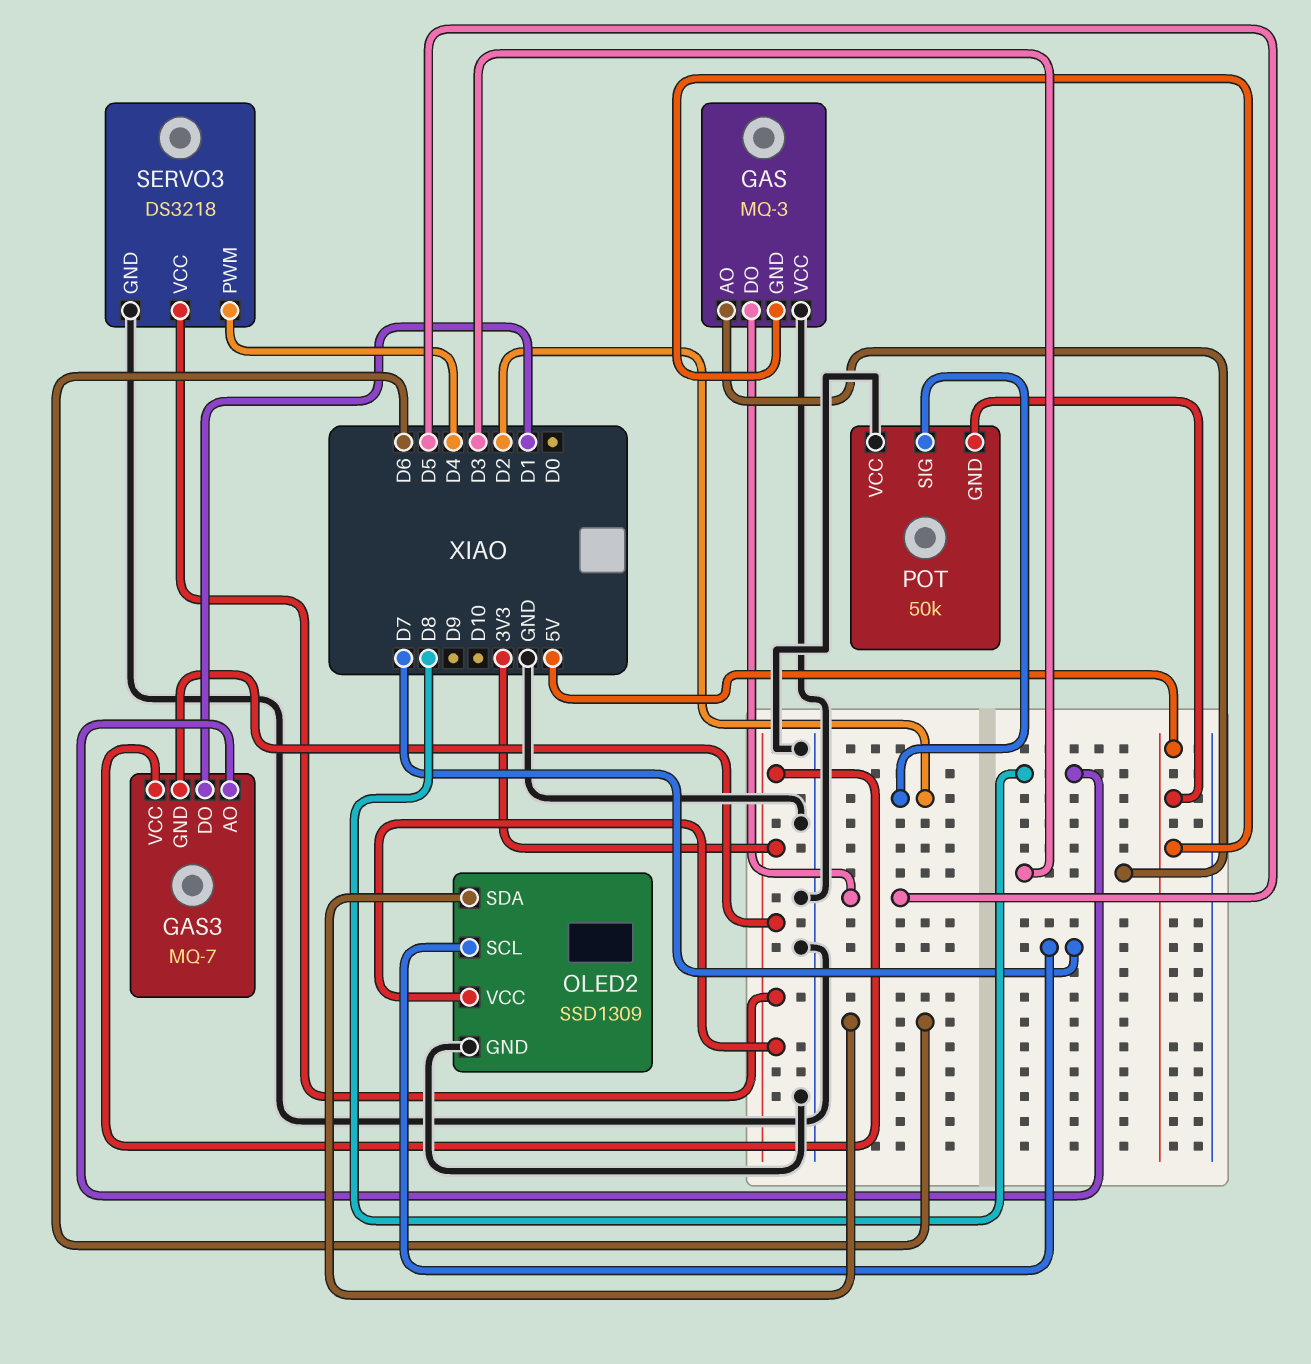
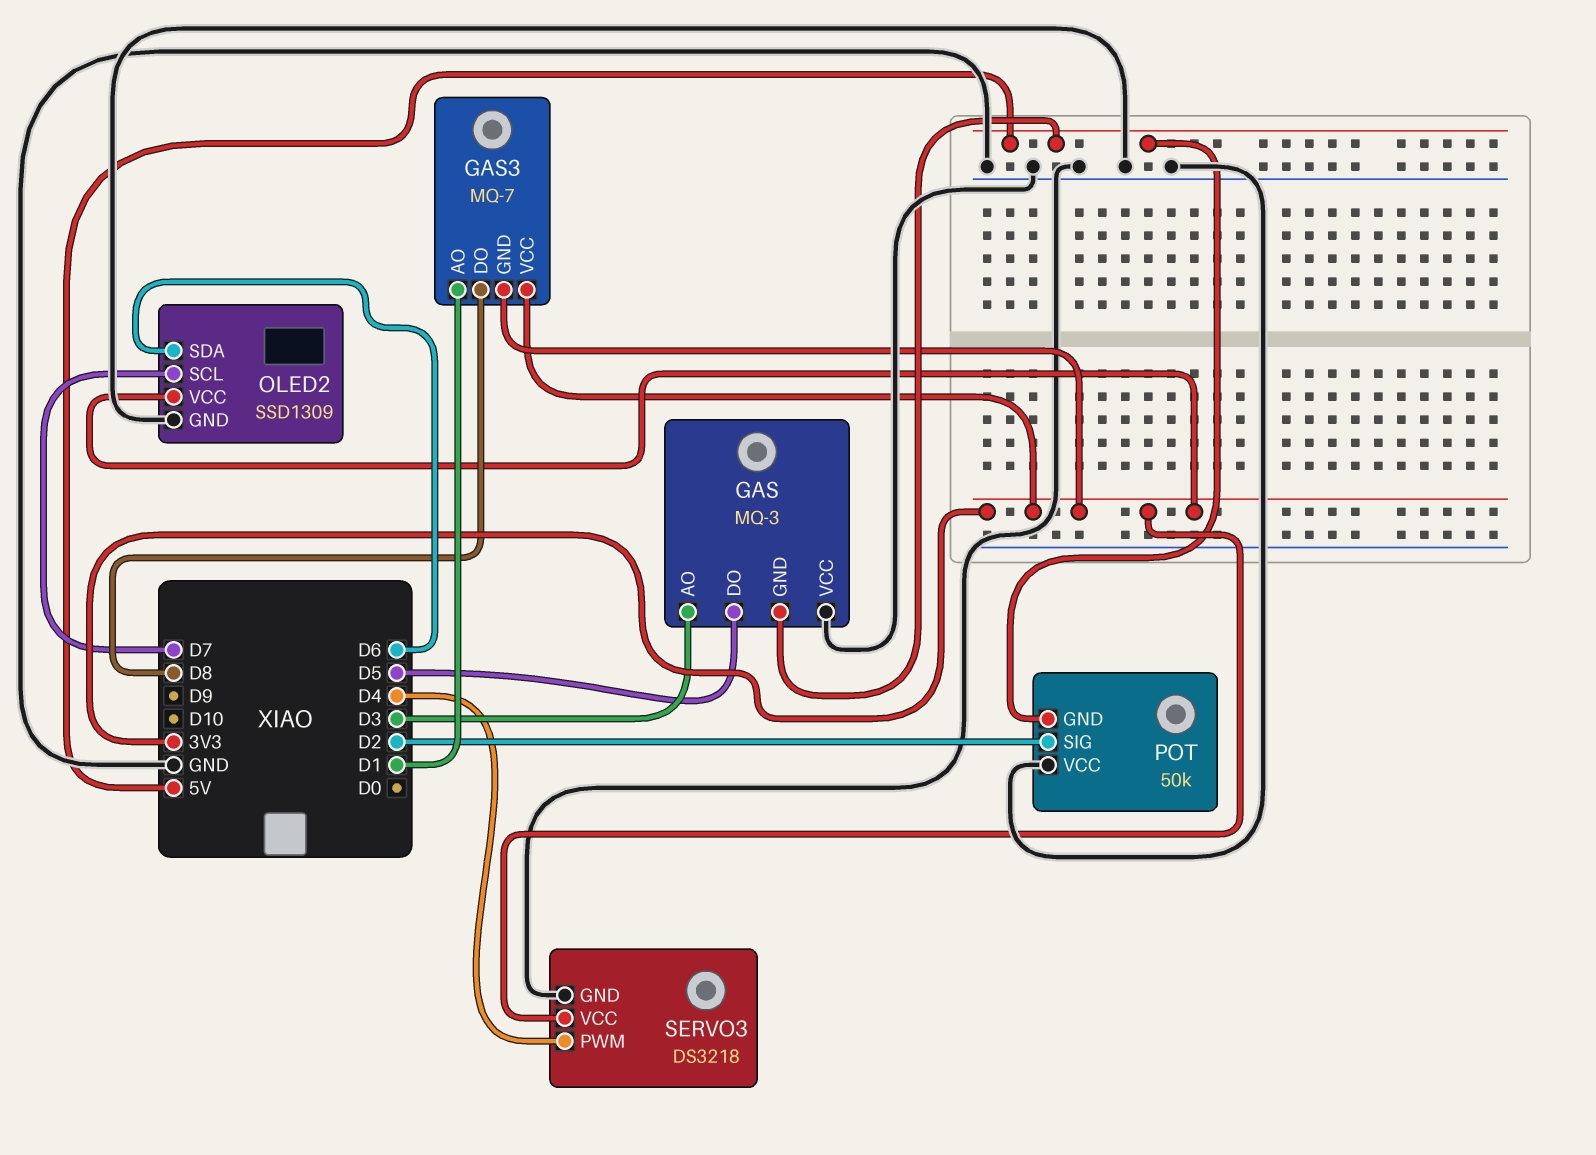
GAS3 pin AO: D8 -> D1
GAS3 pin DO: D1 -> D8

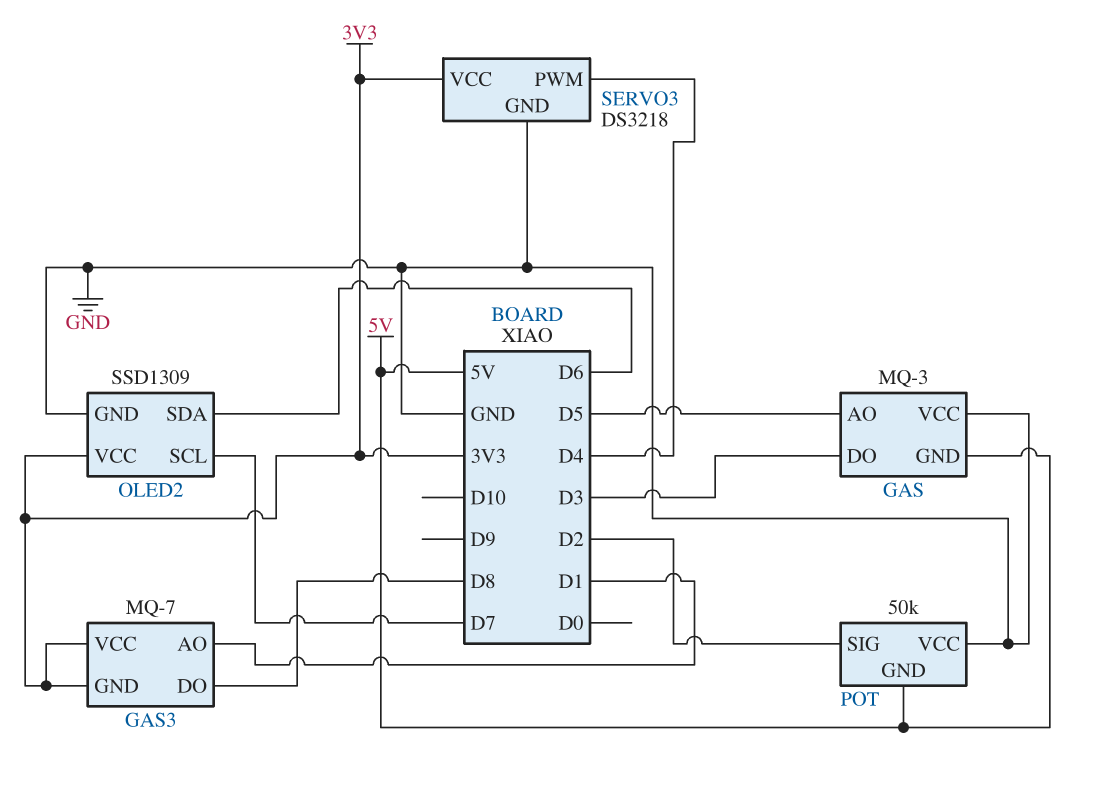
GAS pin AO: D3 -> D5
GAS pin DO: D5 -> D3

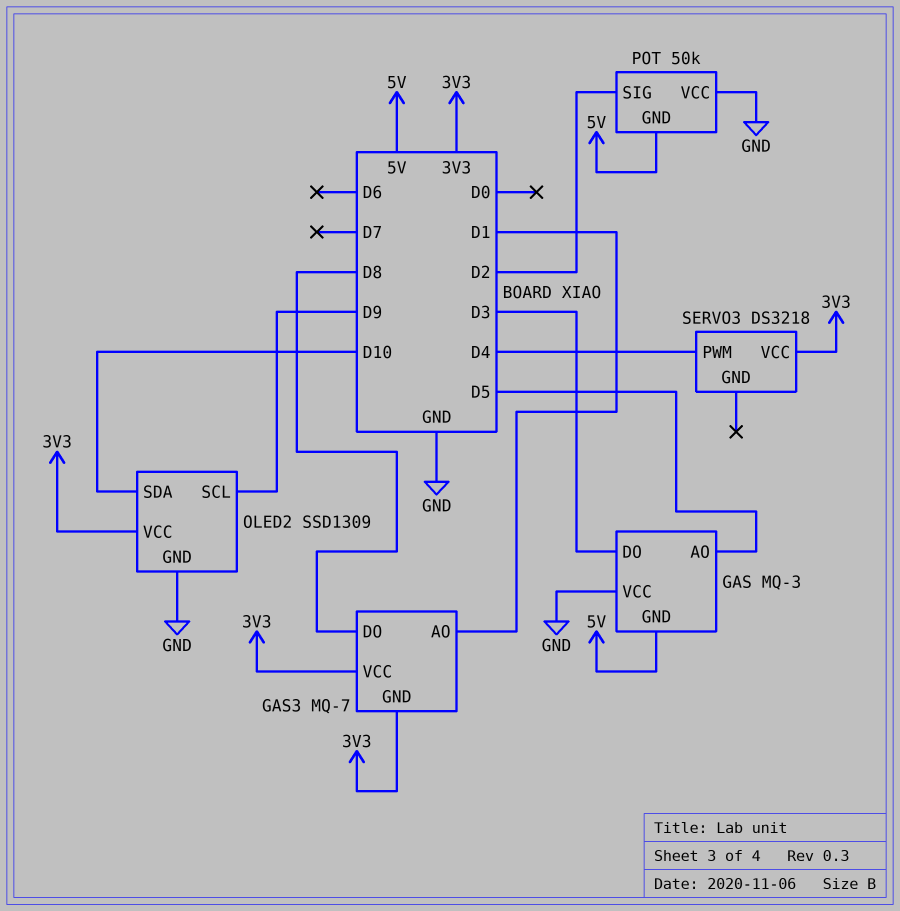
OLED2 pin SCL: D7 -> D9
OLED2 pin SDA: D6 -> D10
SERVO3 pin GND: GND -> none

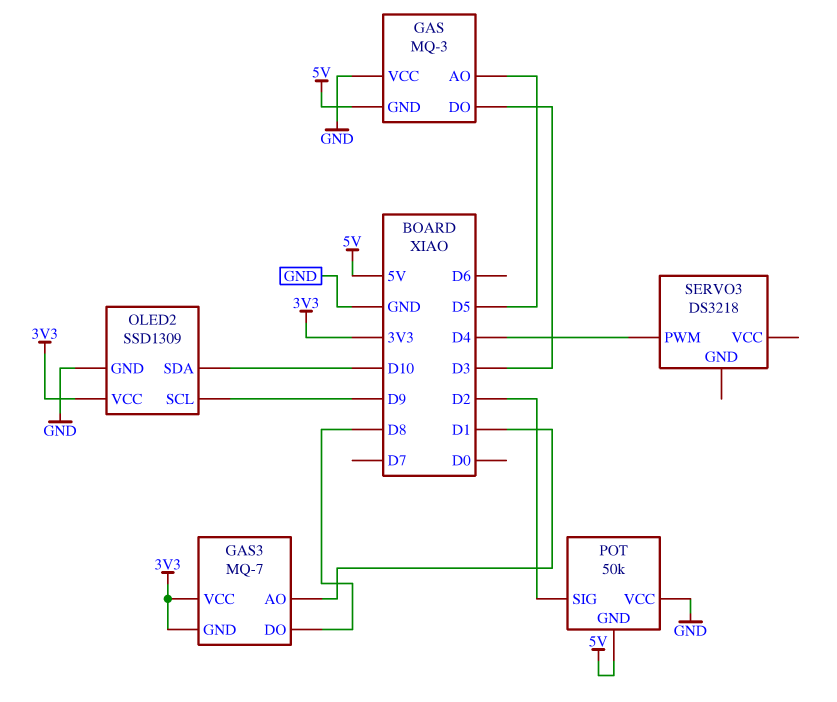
SERVO3 pin VCC: 3V3 -> none

